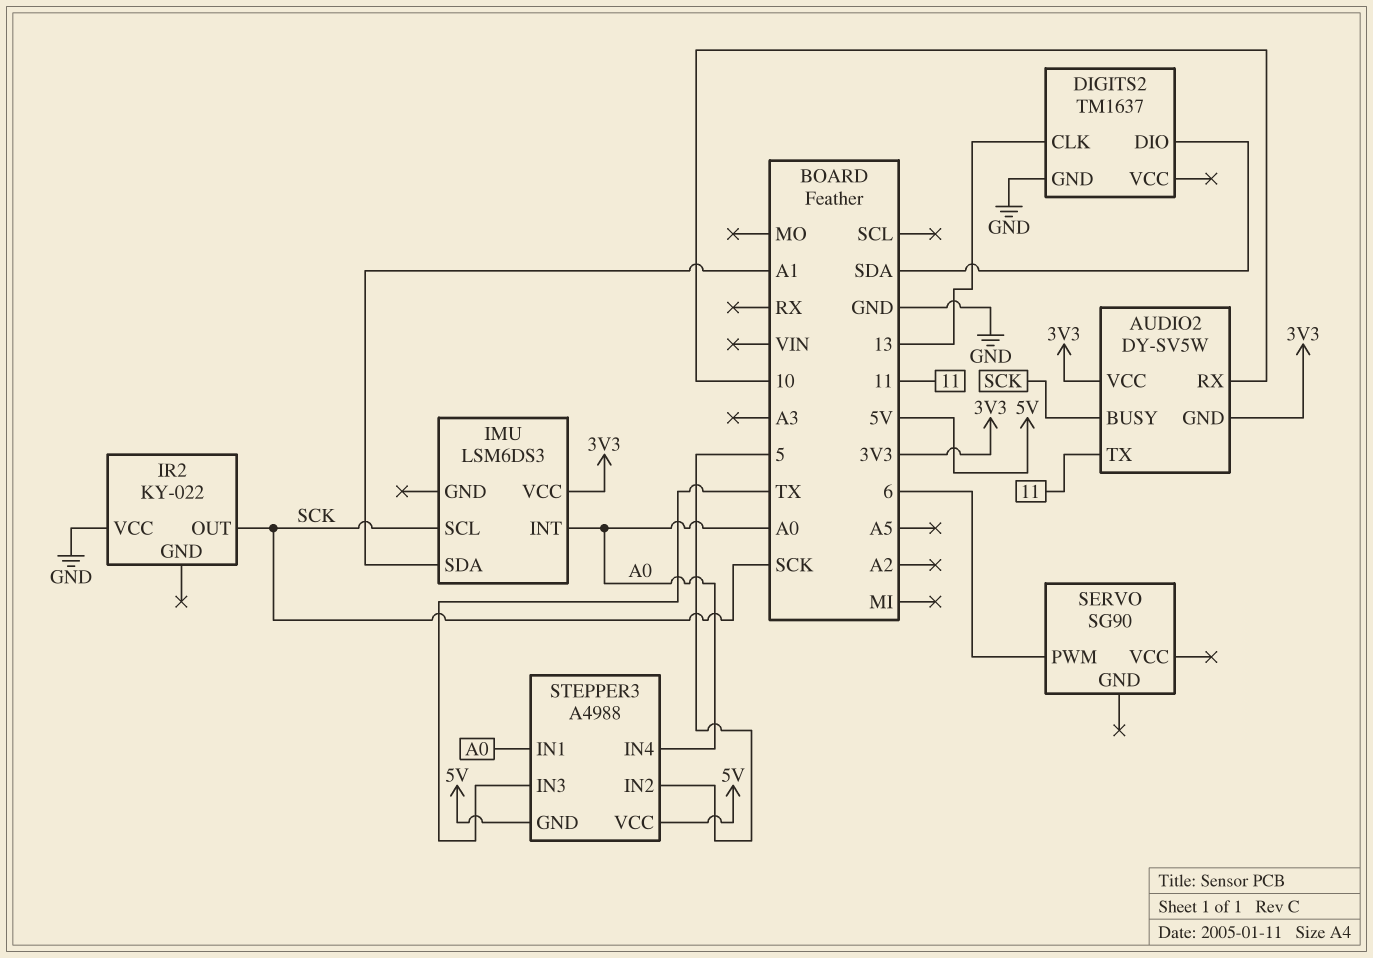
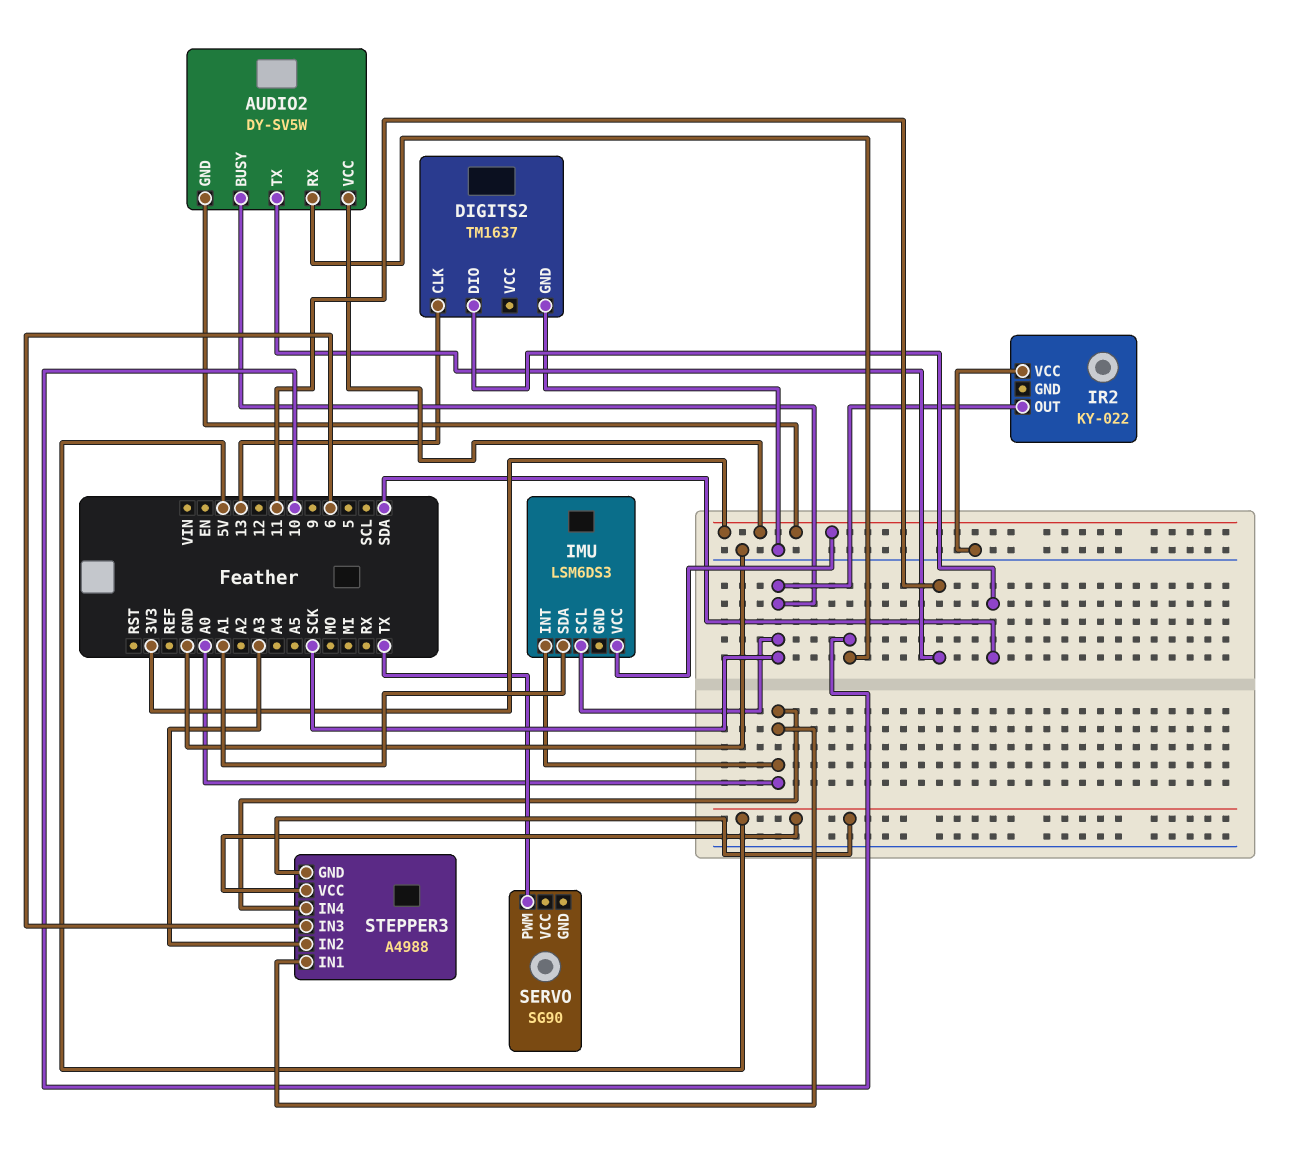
SERVO pin PWM: 6 -> TX
STEPPER3 pin IN2: 5 -> A3
STEPPER3 pin IN3: TX -> 6

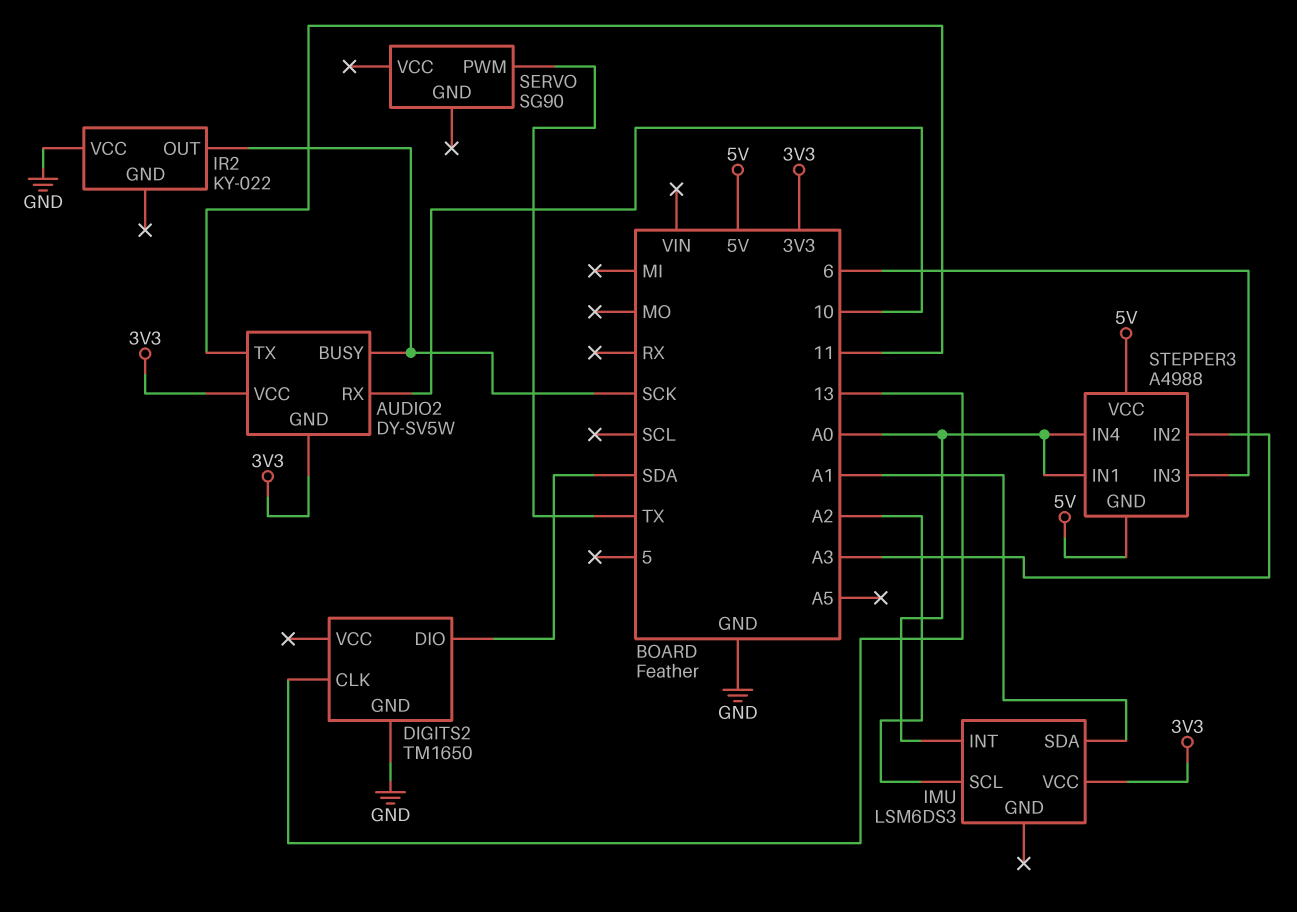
DIGITS2: TM1637 -> TM1650
IMU pin SCL: SCK -> A2

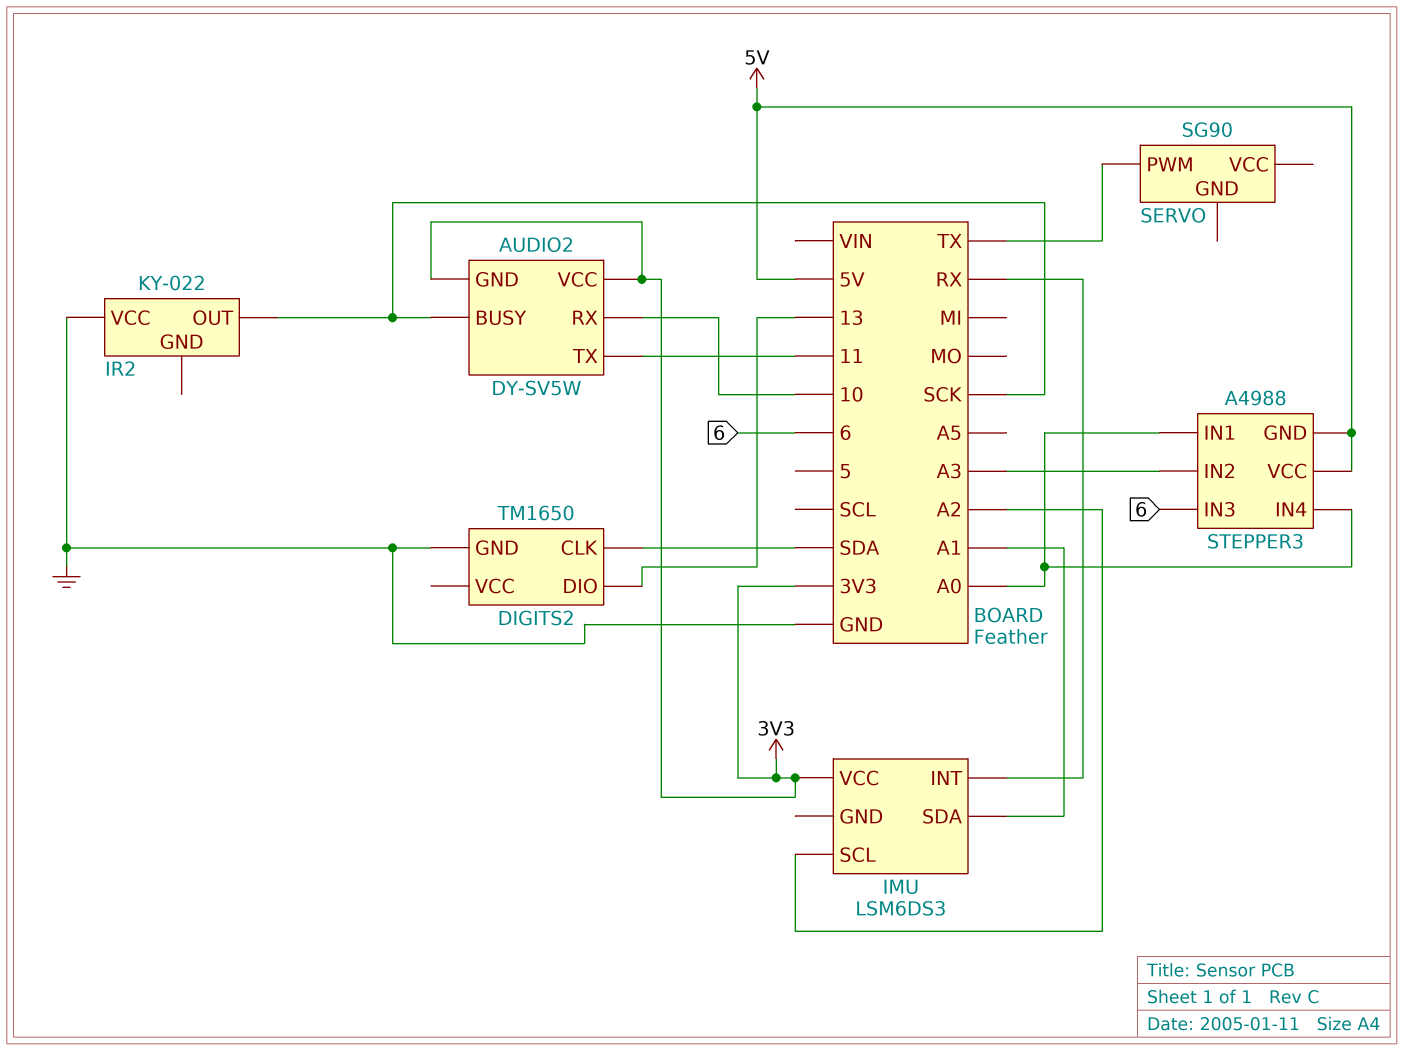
DIGITS2 pin CLK: 13 -> SDA
DIGITS2 pin DIO: SDA -> 13
IMU pin INT: A0 -> RX

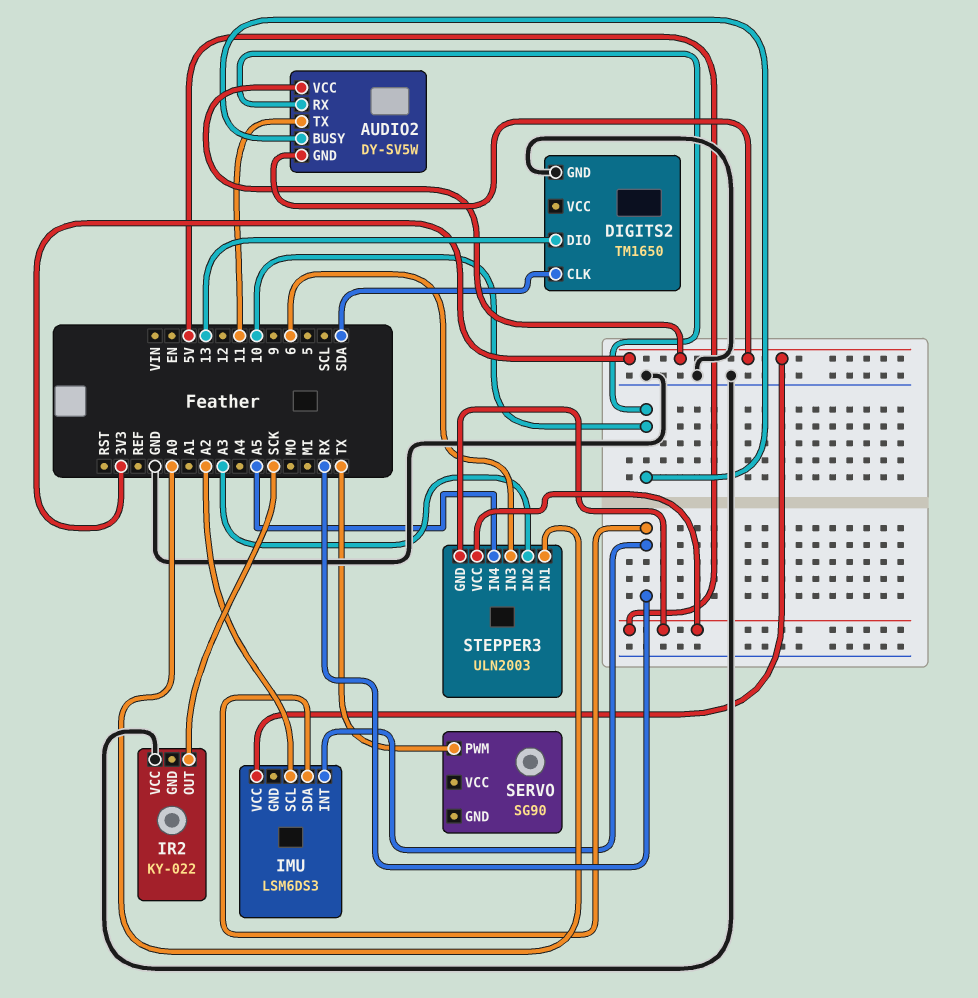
AUDIO2 pin BUSY: SCK -> 10
IMU pin SDA: A1 -> RX
STEPPER3: A4988 -> ULN2003
STEPPER3 pin IN4: A0 -> A5

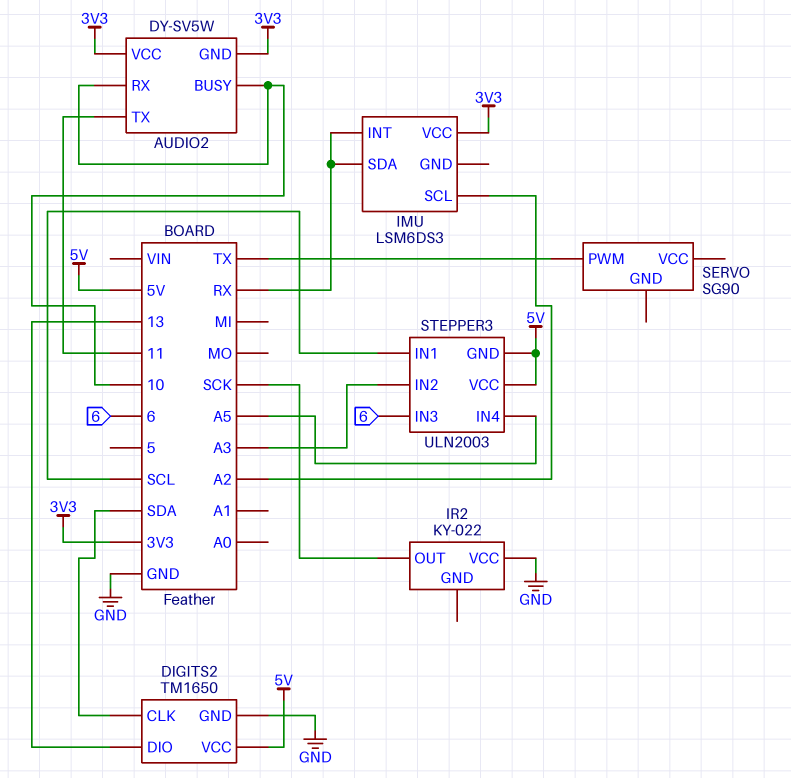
DIGITS2 pin VCC: none -> 5V
STEPPER3 pin IN1: A0 -> SCL

